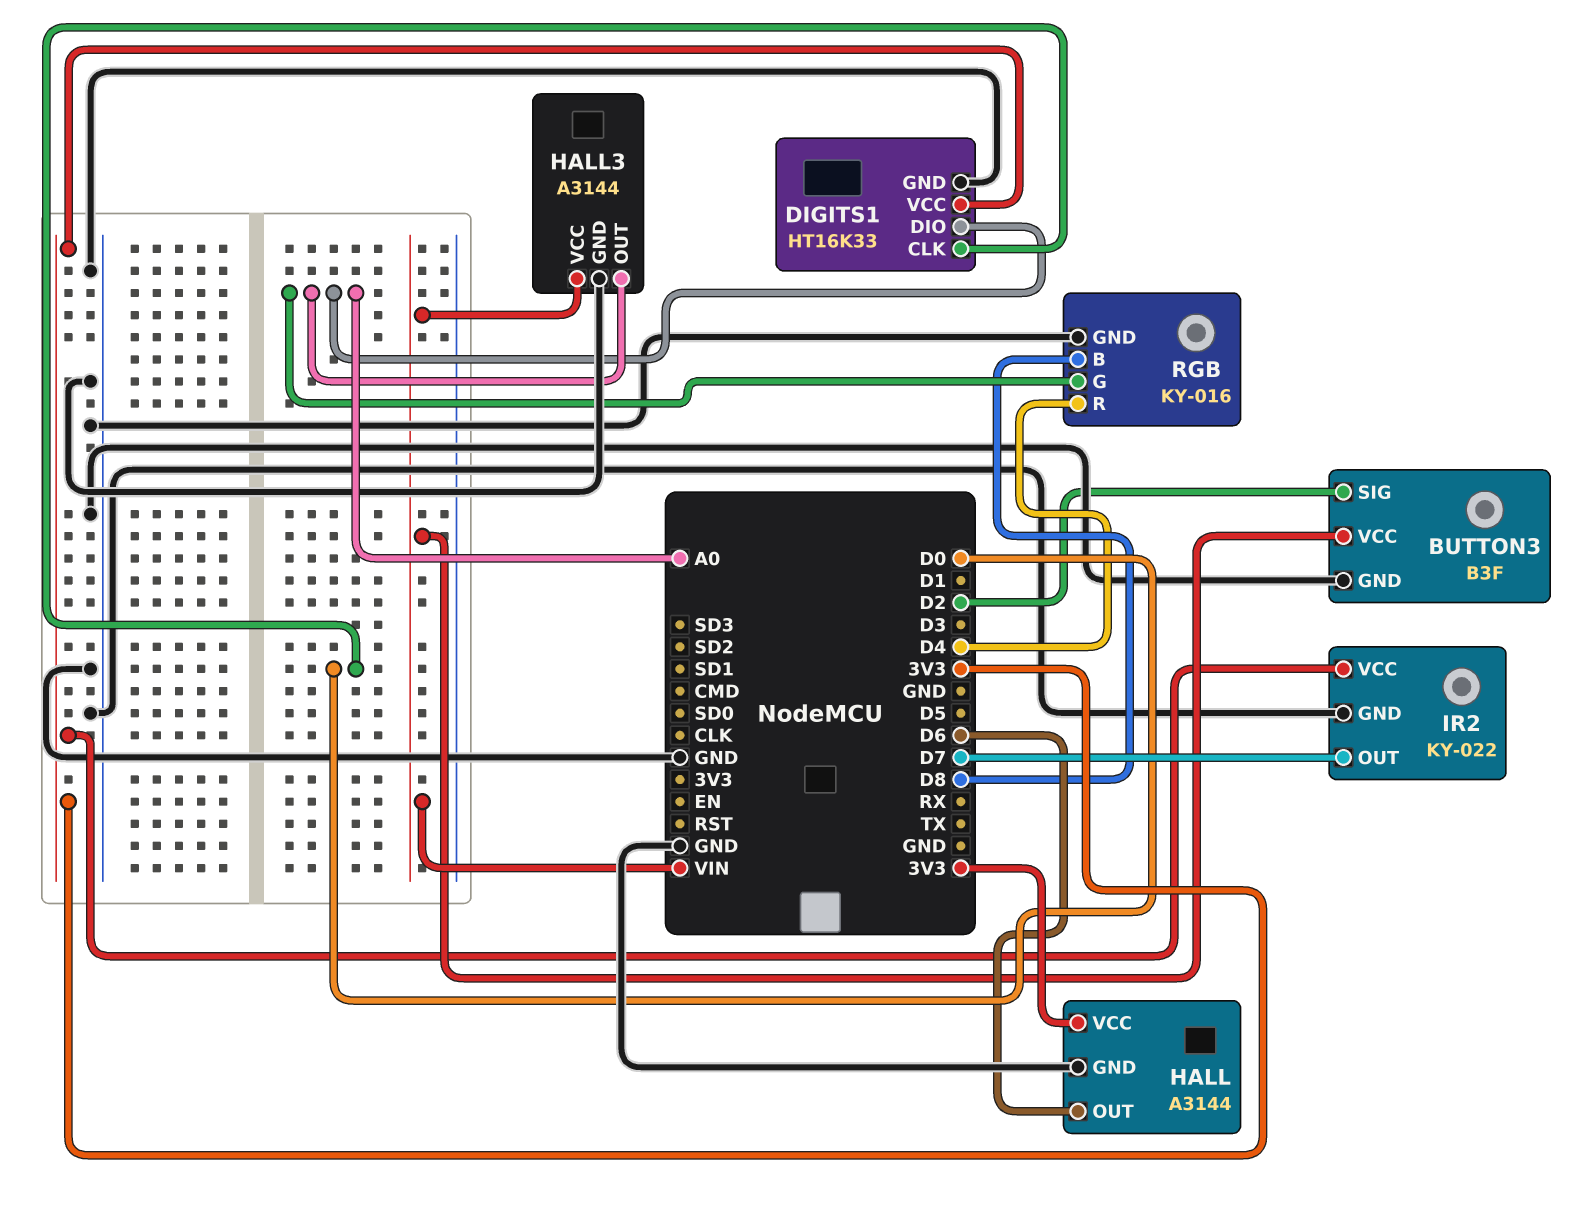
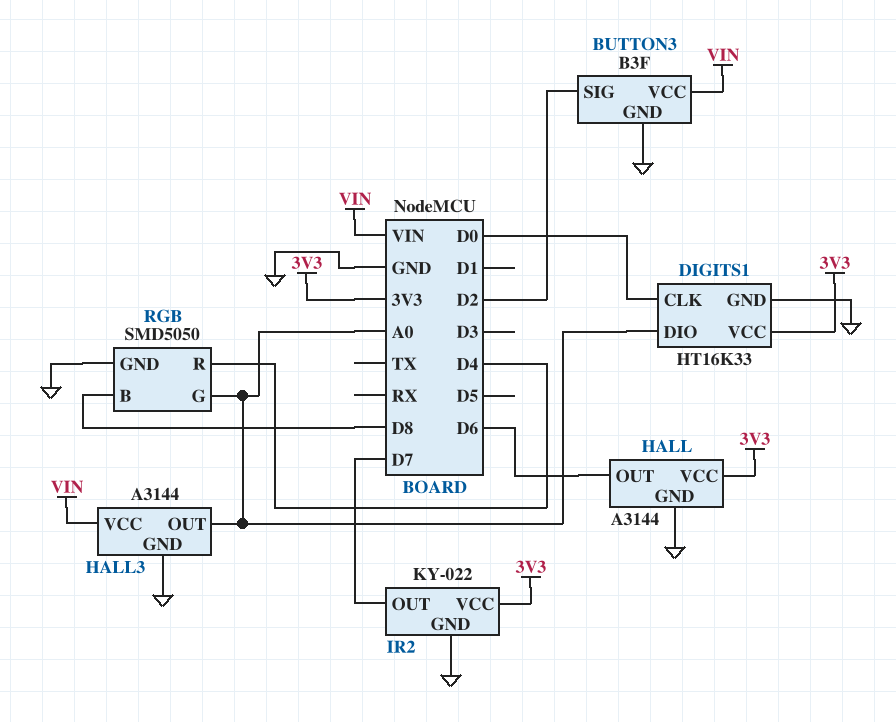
RGB: KY-016 -> SMD5050

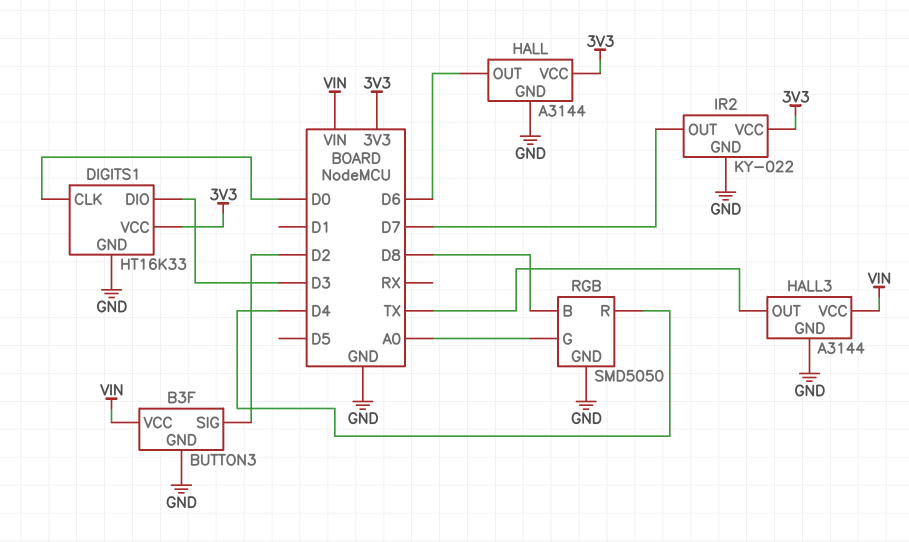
DIGITS1 pin DIO: A0 -> D3
HALL3 pin OUT: A0 -> TX

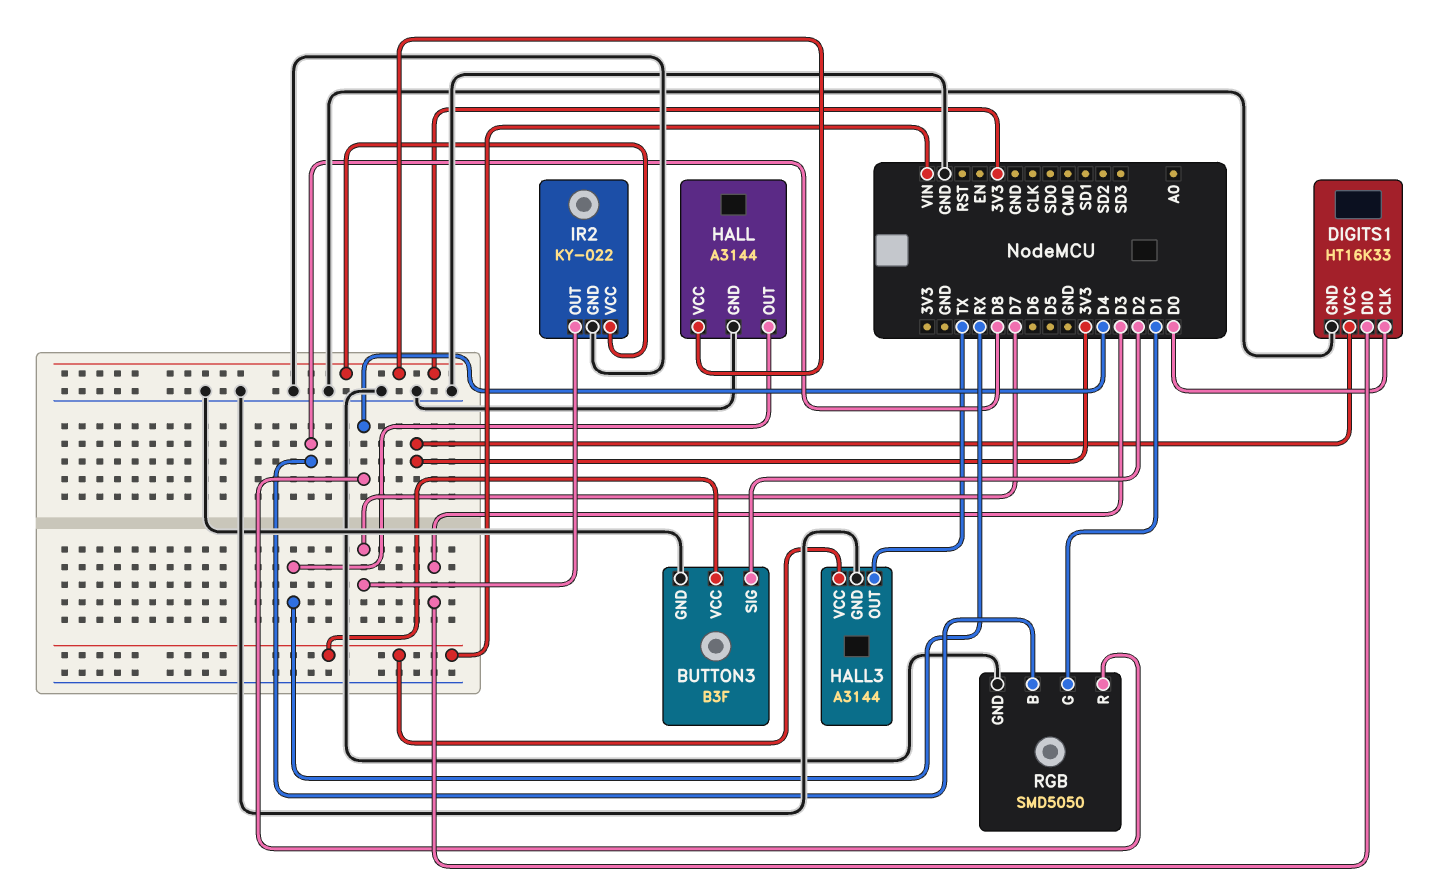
HALL pin OUT: D6 -> RX
RGB pin G: A0 -> D1

